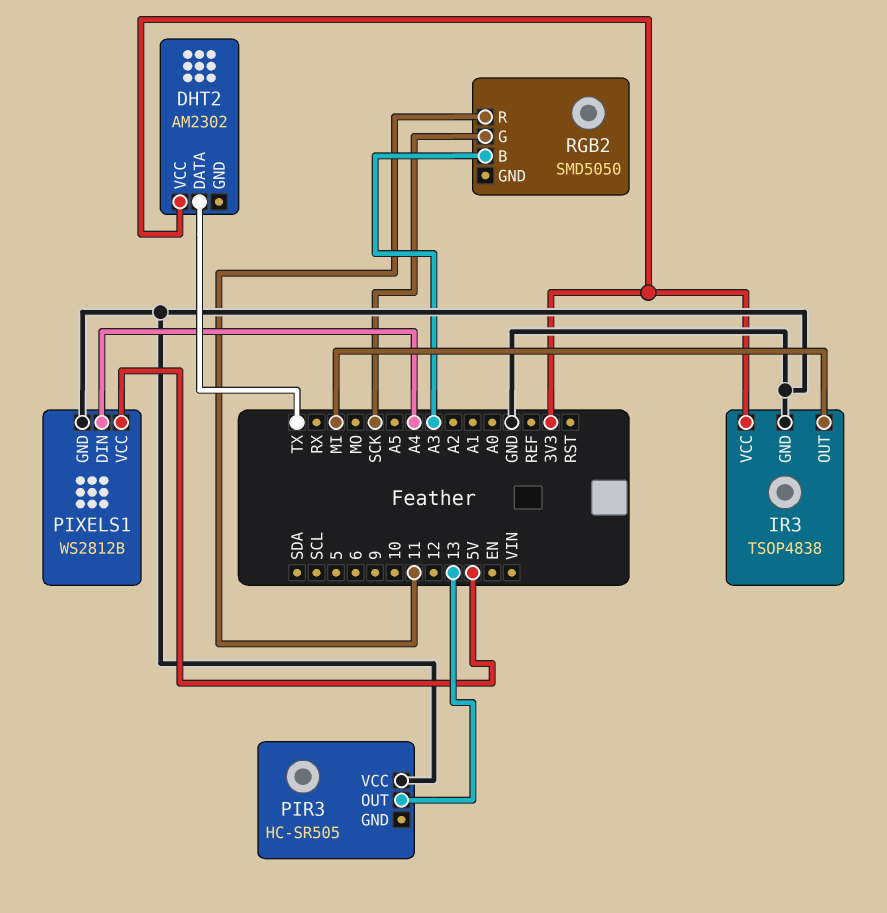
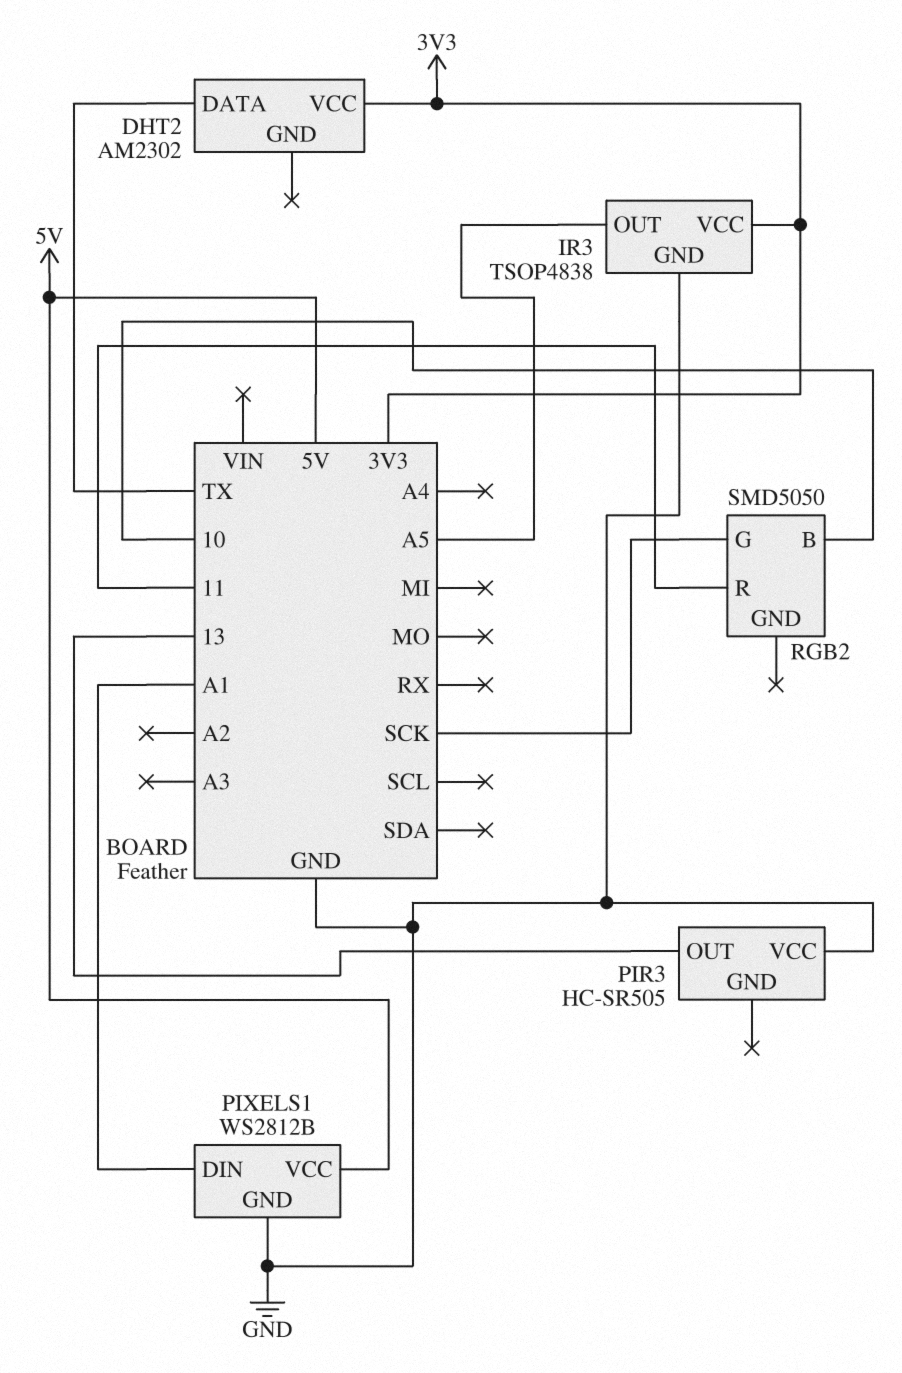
IR3 pin OUT: MI -> A5
PIXELS1 pin DIN: A4 -> A1
RGB2 pin B: A3 -> 10

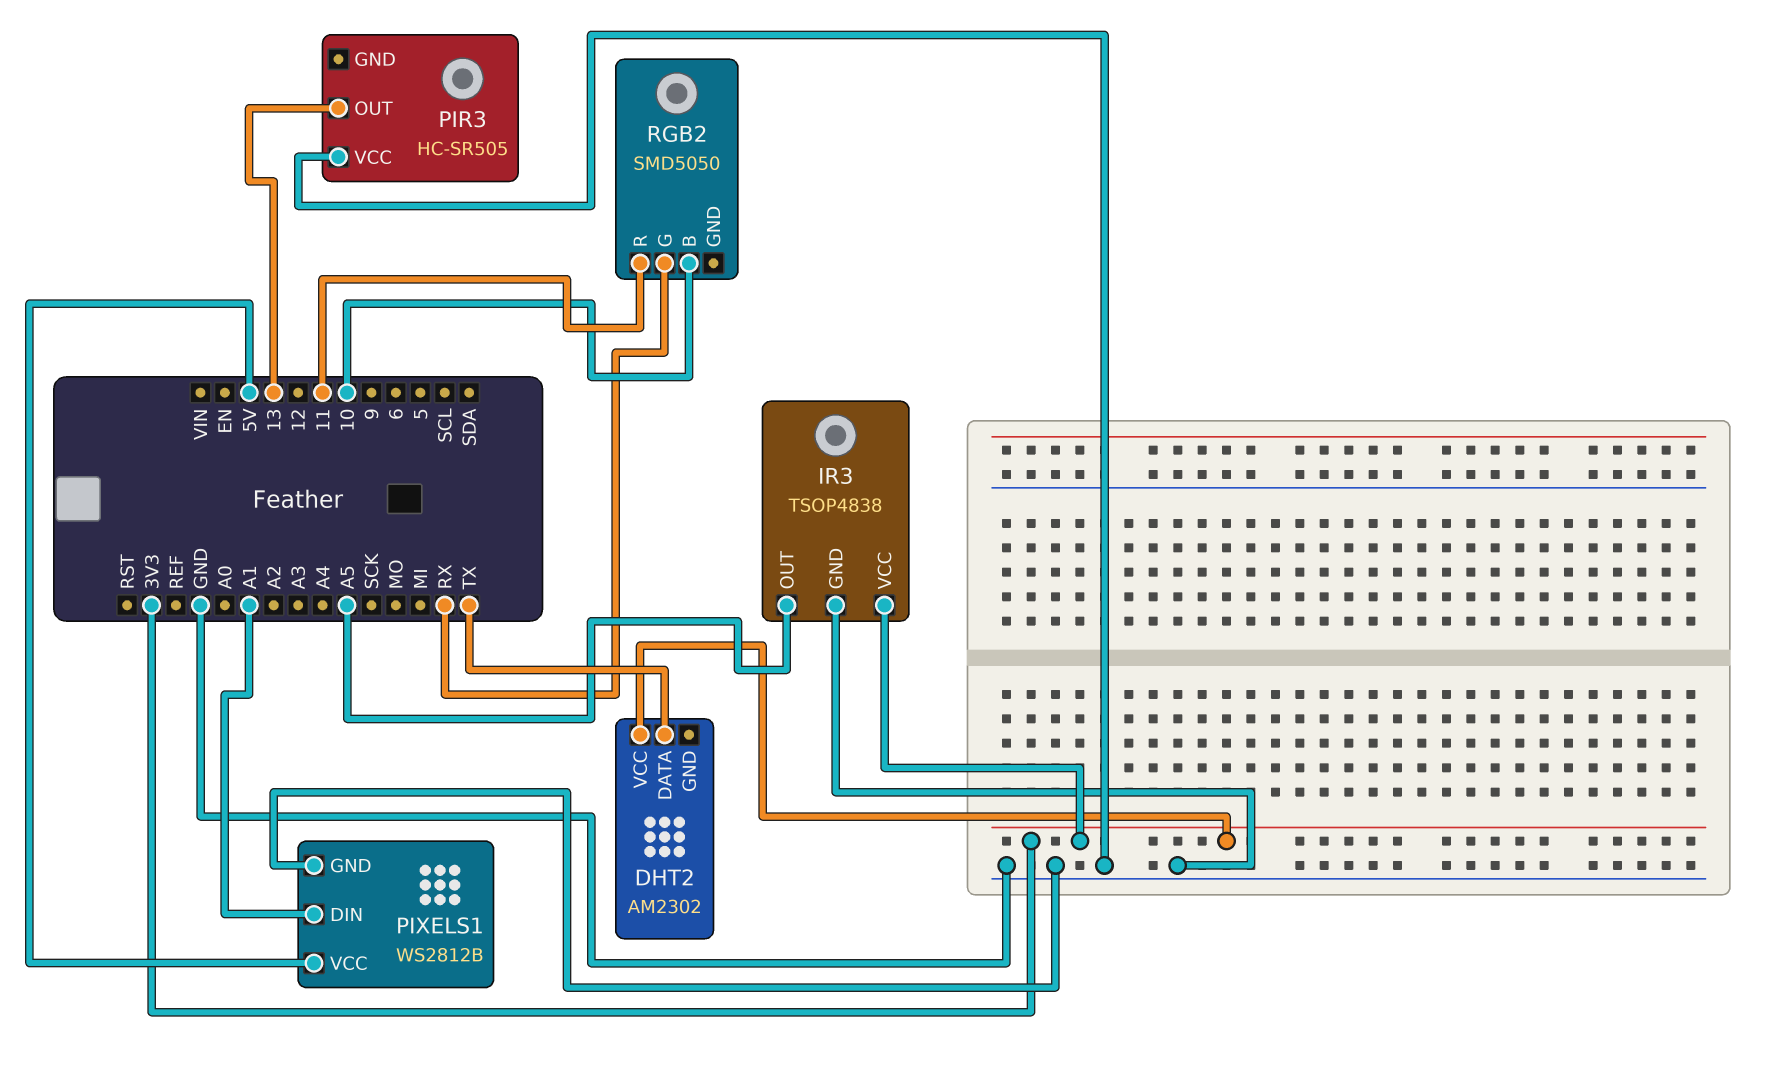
RGB2 pin G: SCK -> RX

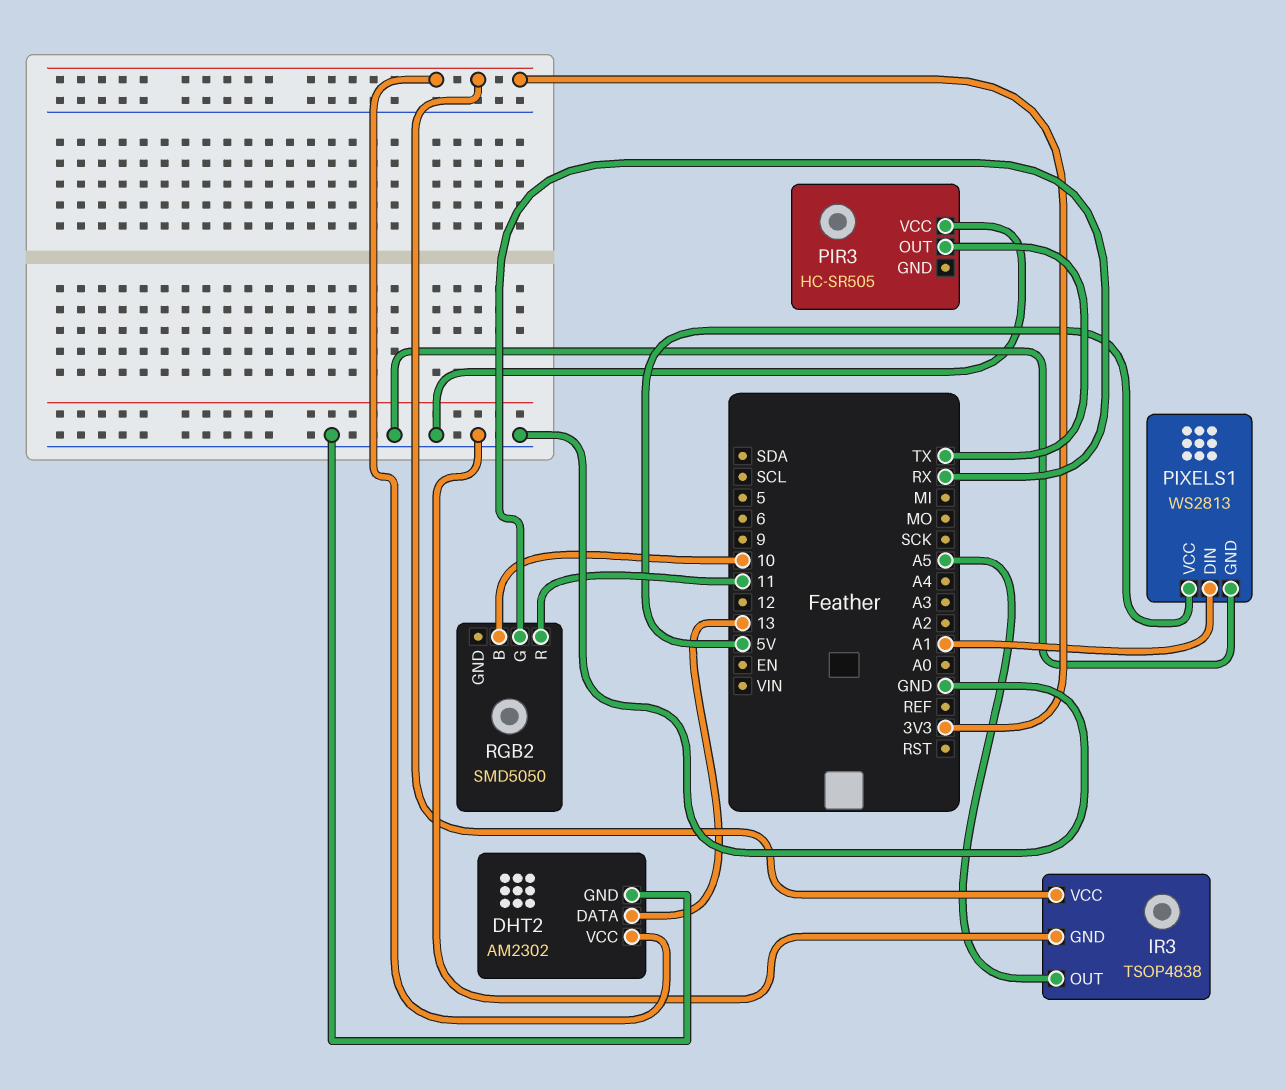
DHT2 pin DATA: TX -> 13
DHT2 pin GND: none -> GND
PIR3 pin OUT: 13 -> TX
PIXELS1: WS2812B -> WS2813

